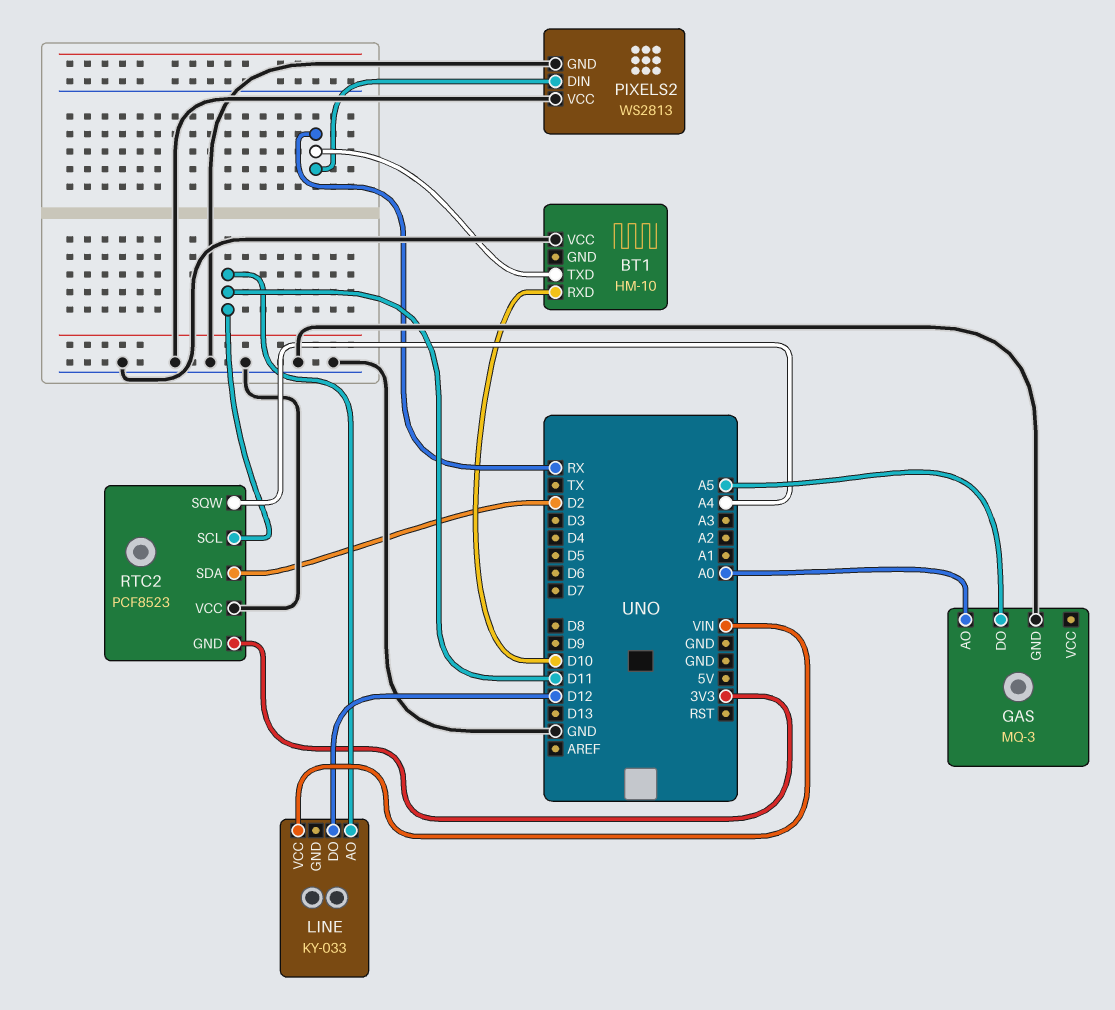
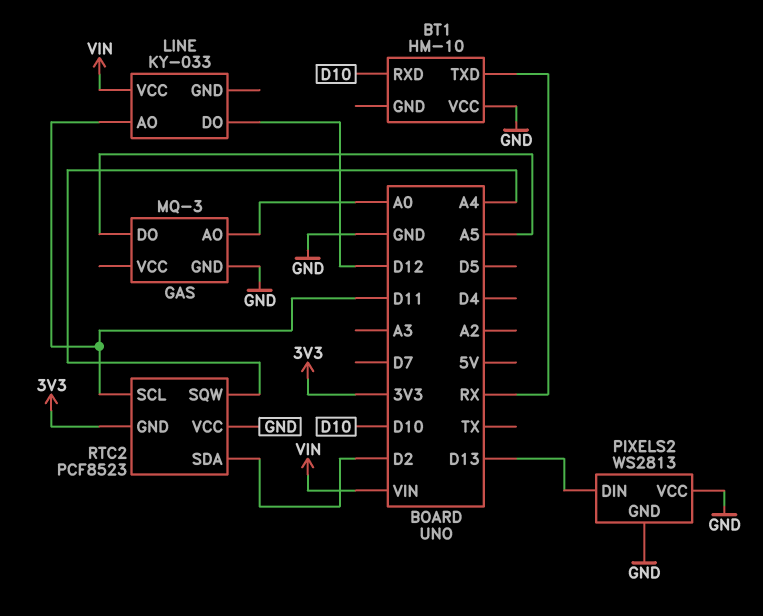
PIXELS2 pin DIN: RX -> D13

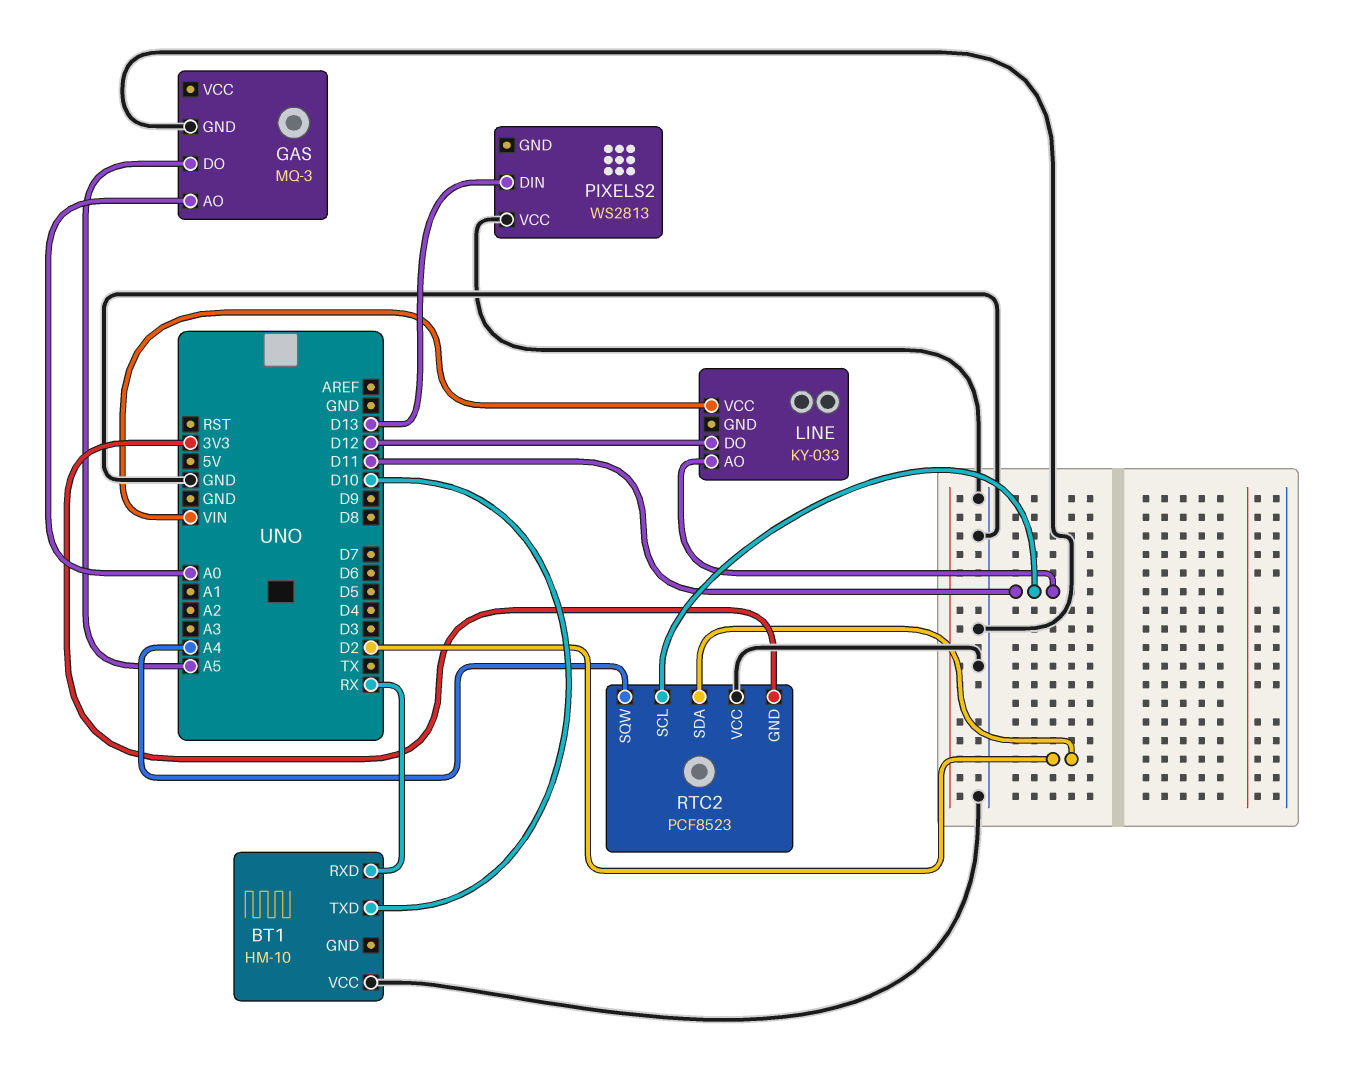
BT1 pin RXD: D10 -> RX
BT1 pin TXD: RX -> D10
PIXELS2 pin GND: GND -> none

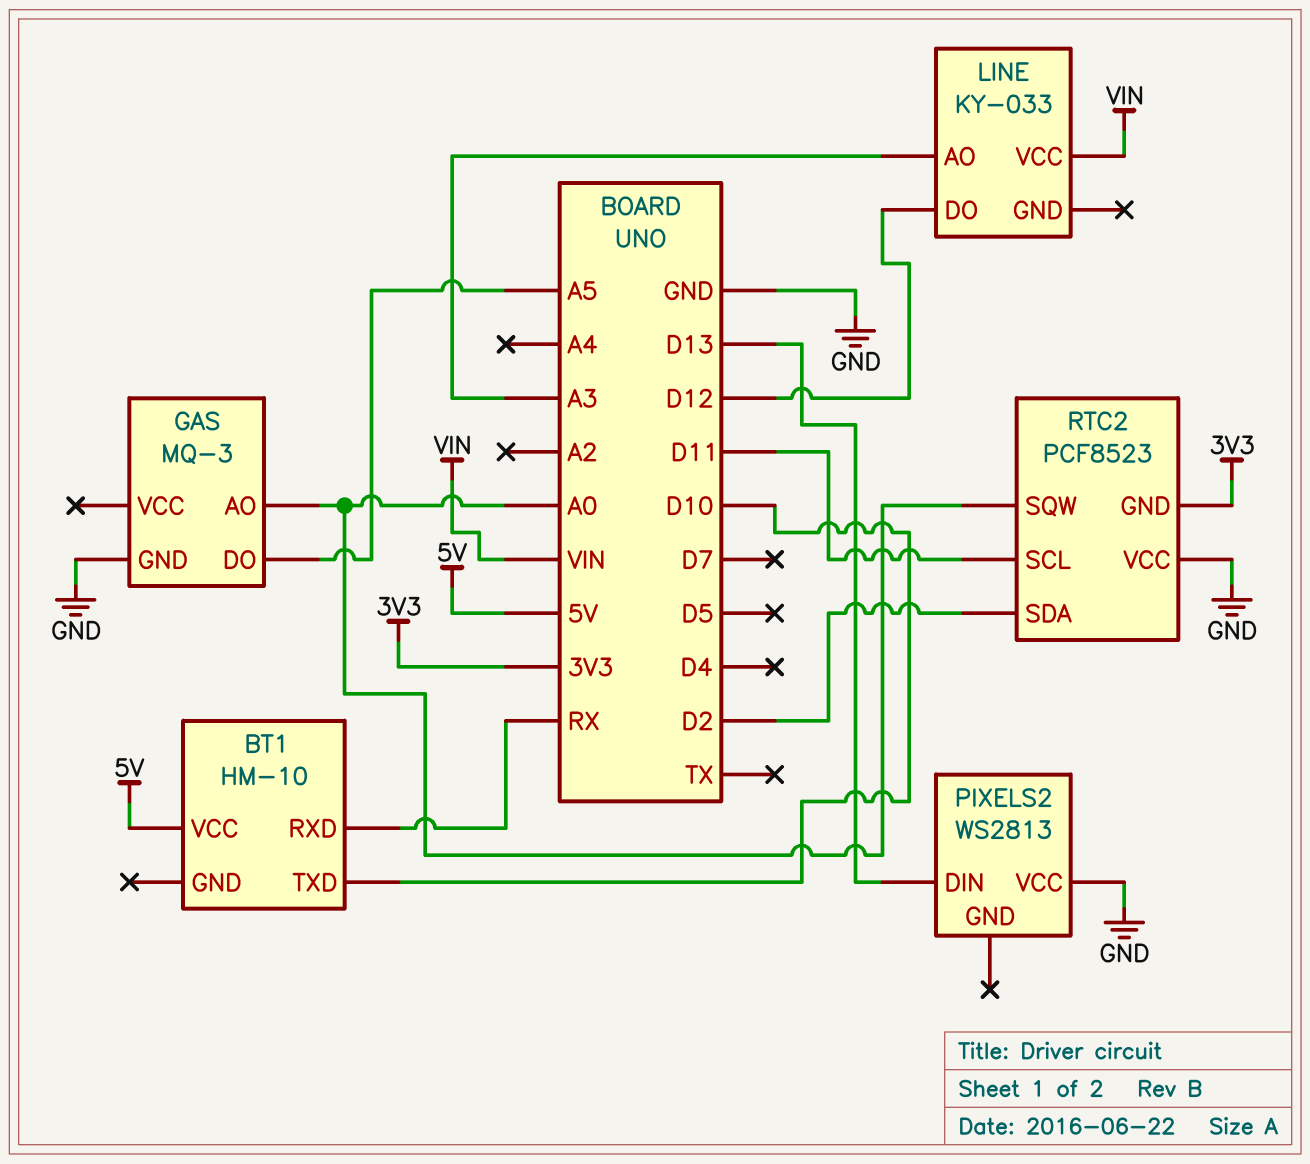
BT1 pin VCC: GND -> 5V
LINE pin AO: D11 -> A3
RTC2 pin SQW: A4 -> A0

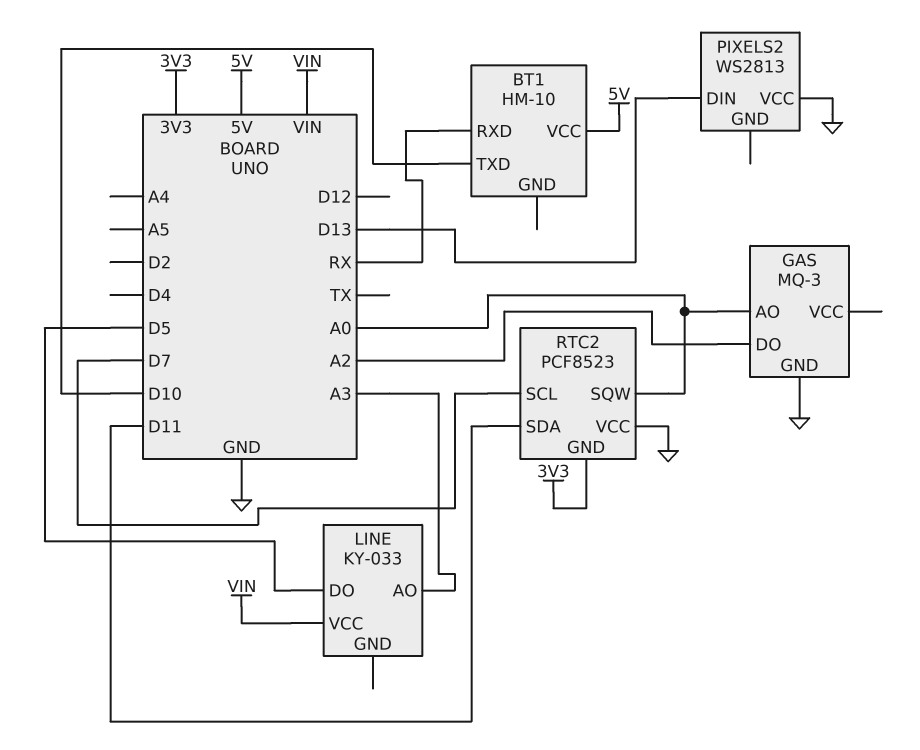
GAS pin DO: A5 -> A2
LINE pin DO: D12 -> D5
RTC2 pin SCL: D11 -> D7
RTC2 pin SDA: D2 -> D11

